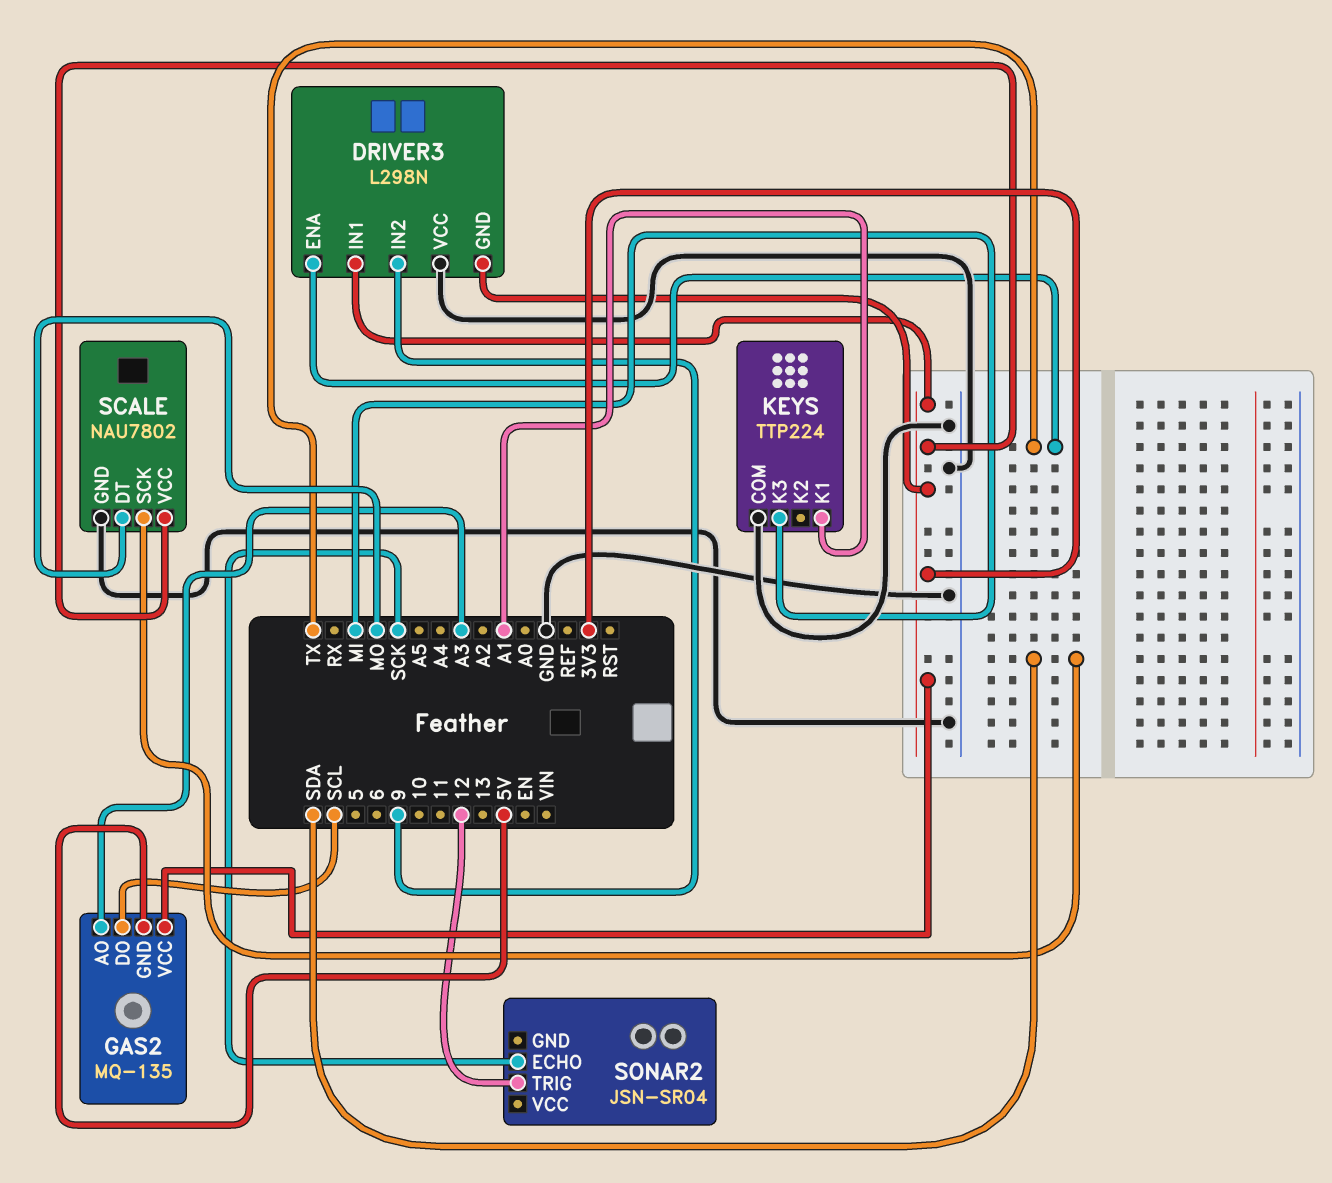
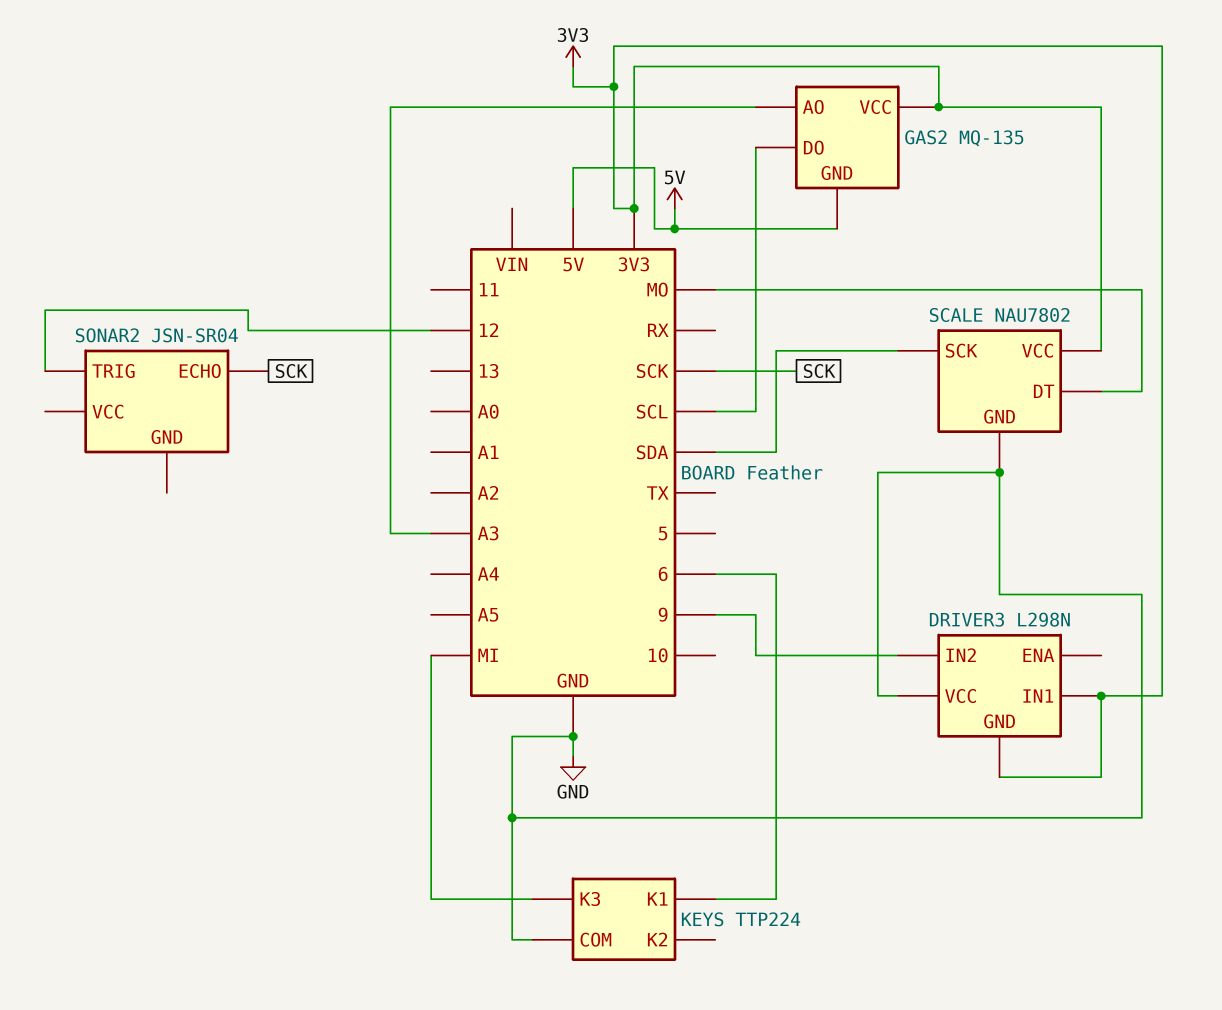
DRIVER3 pin ENA: TX -> none
KEYS pin K1: A1 -> 6

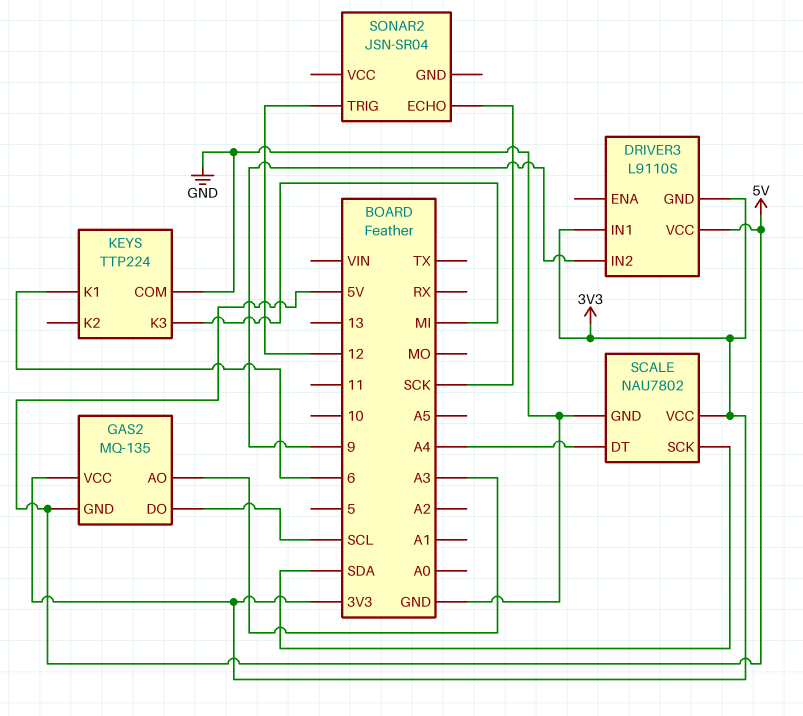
DRIVER3: L298N -> L9110S
DRIVER3 pin VCC: GND -> 5V
SCALE pin DT: MO -> A4

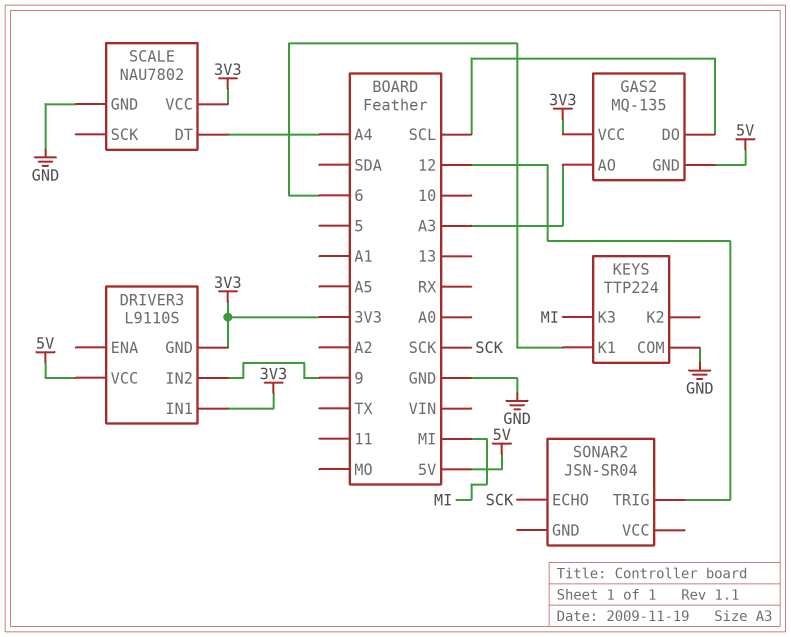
SCALE pin SCK: SDA -> none

